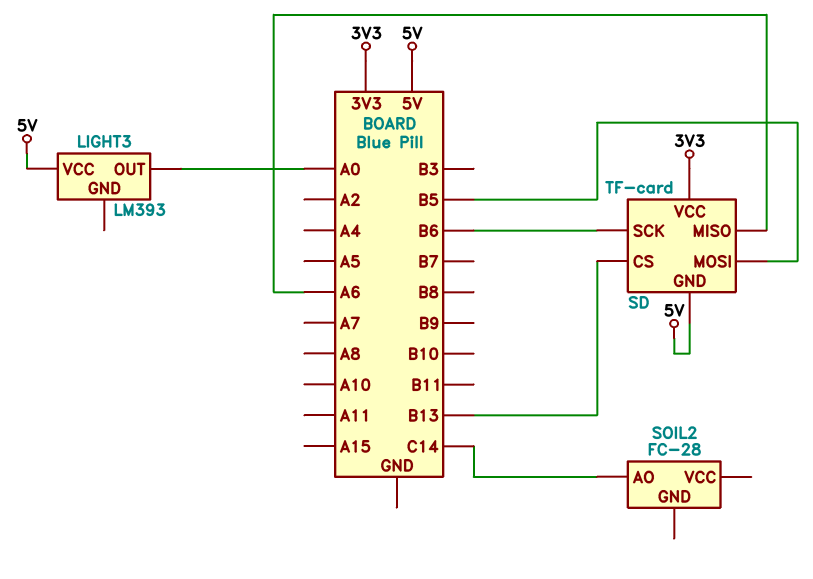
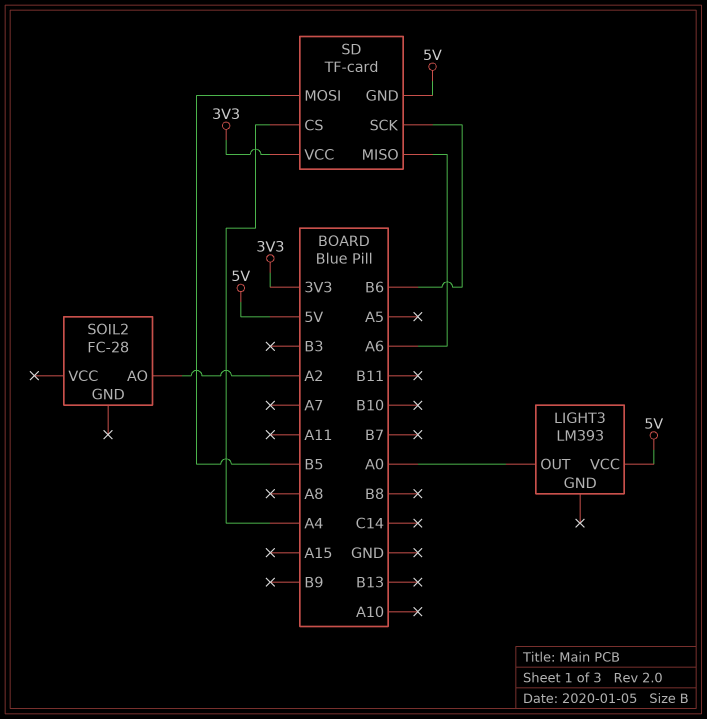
SD pin CS: B13 -> A4
SOIL2 pin AO: C14 -> A2

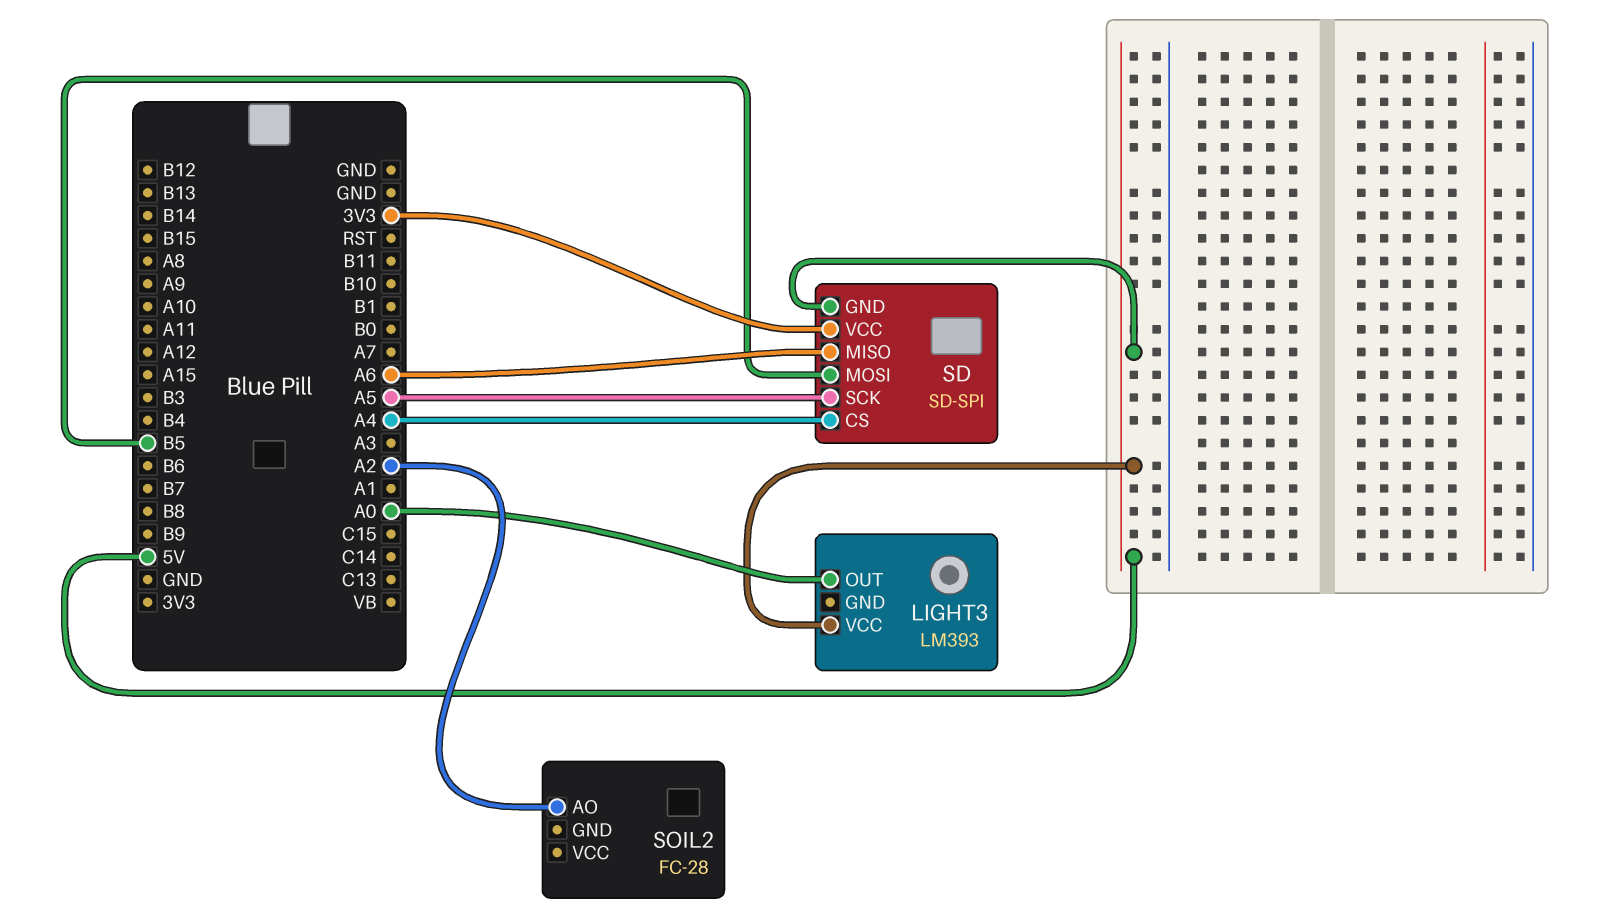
SD: TF-card -> SD-SPI
SD pin SCK: B6 -> A5

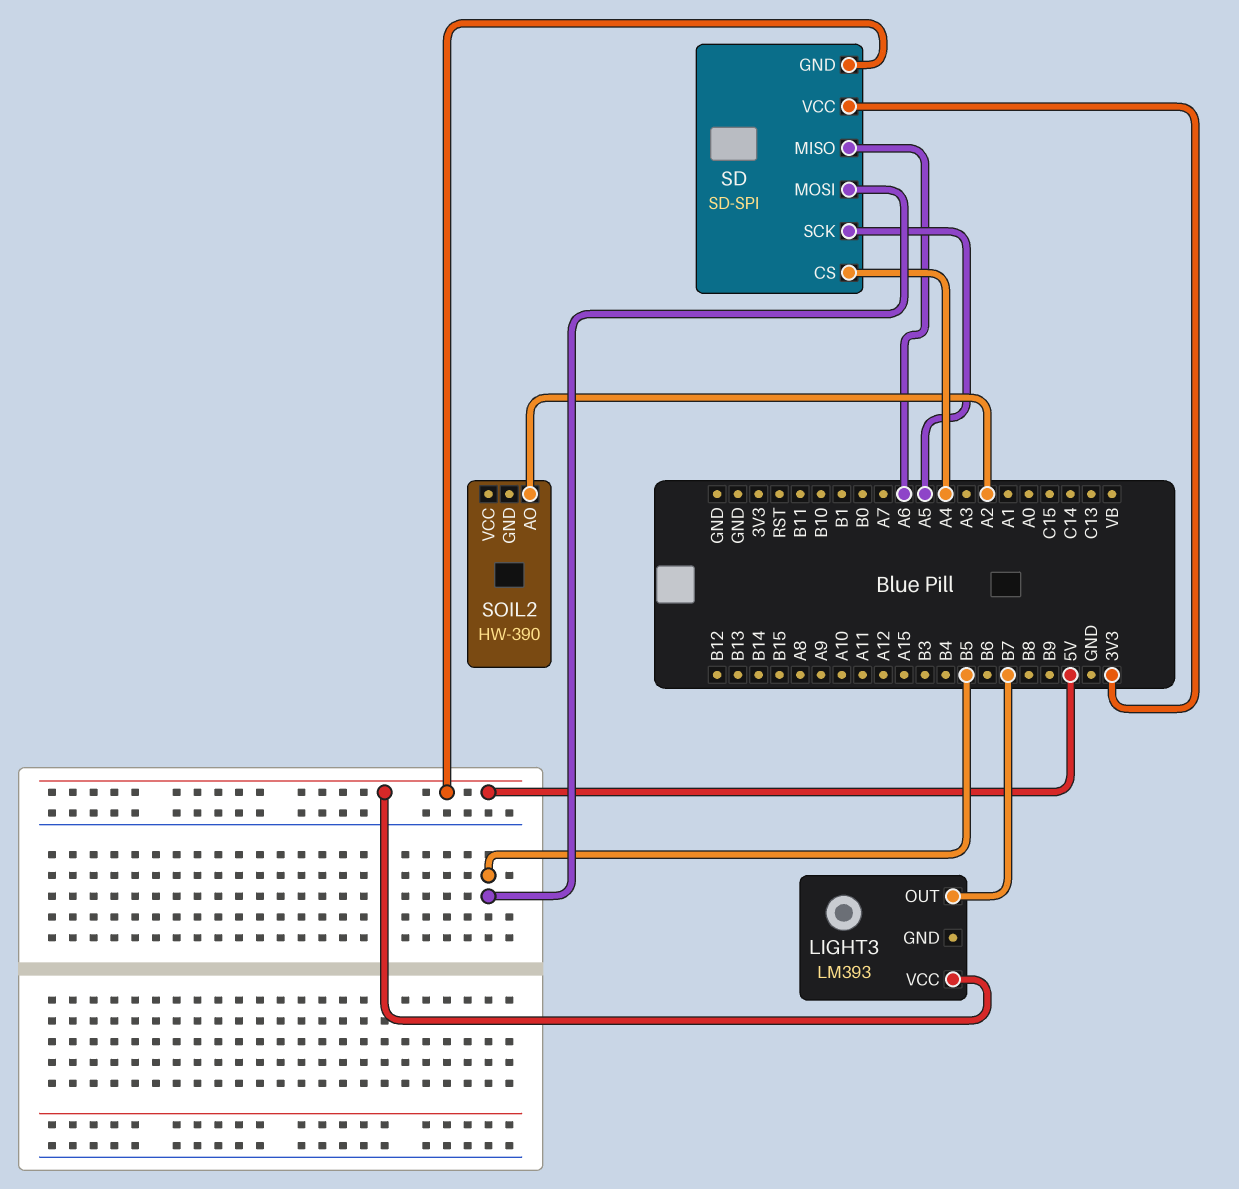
LIGHT3 pin OUT: A0 -> B7
SOIL2: FC-28 -> HW-390

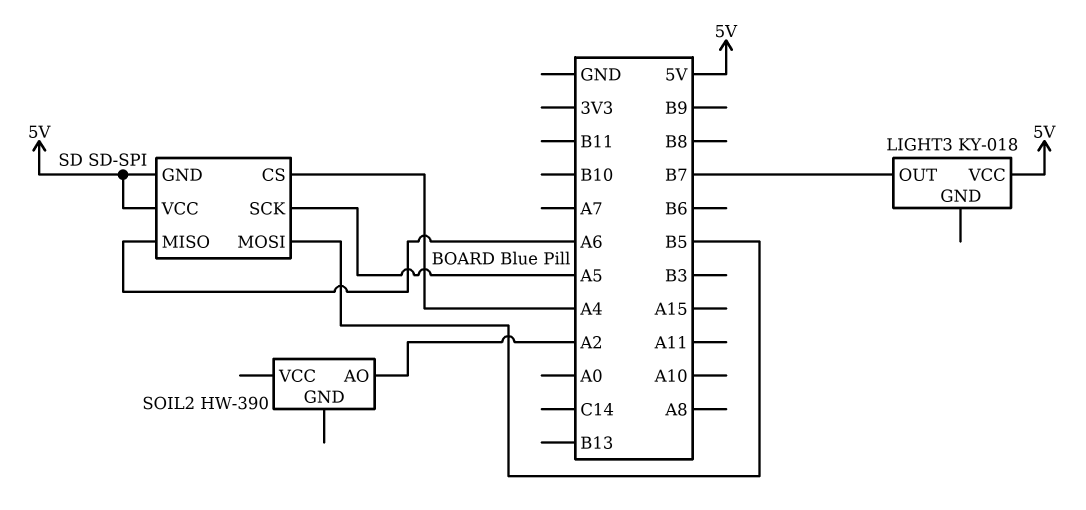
LIGHT3: LM393 -> KY-018
SD pin VCC: 3V3 -> 5V

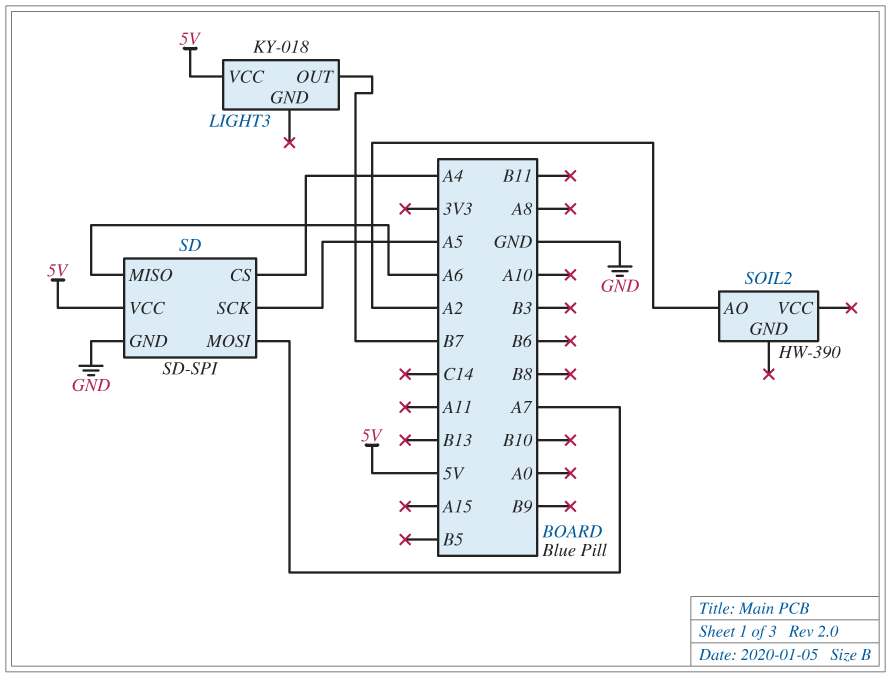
SD pin GND: 5V -> GND
SD pin MOSI: B5 -> A7

